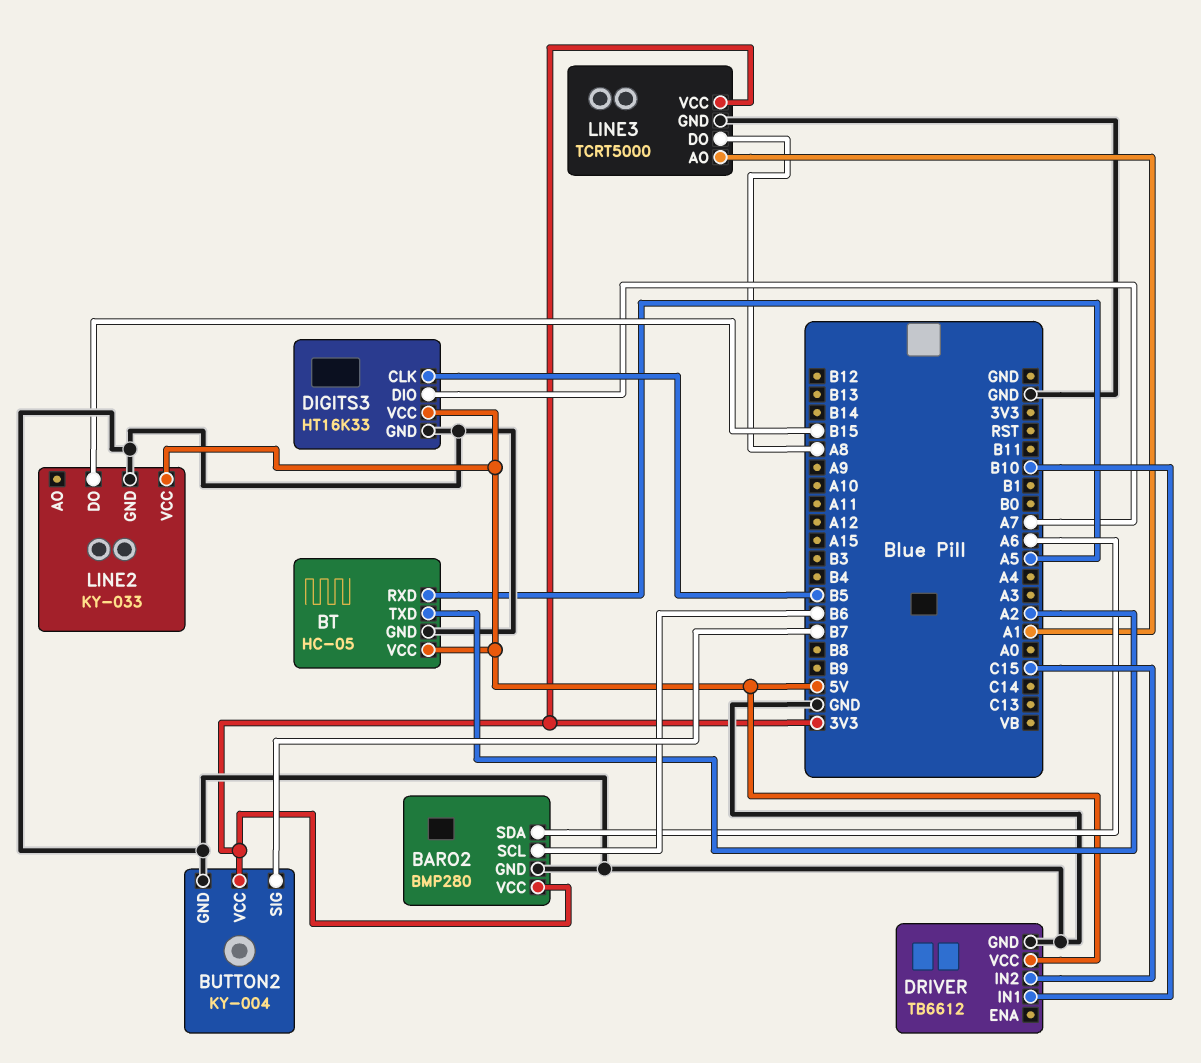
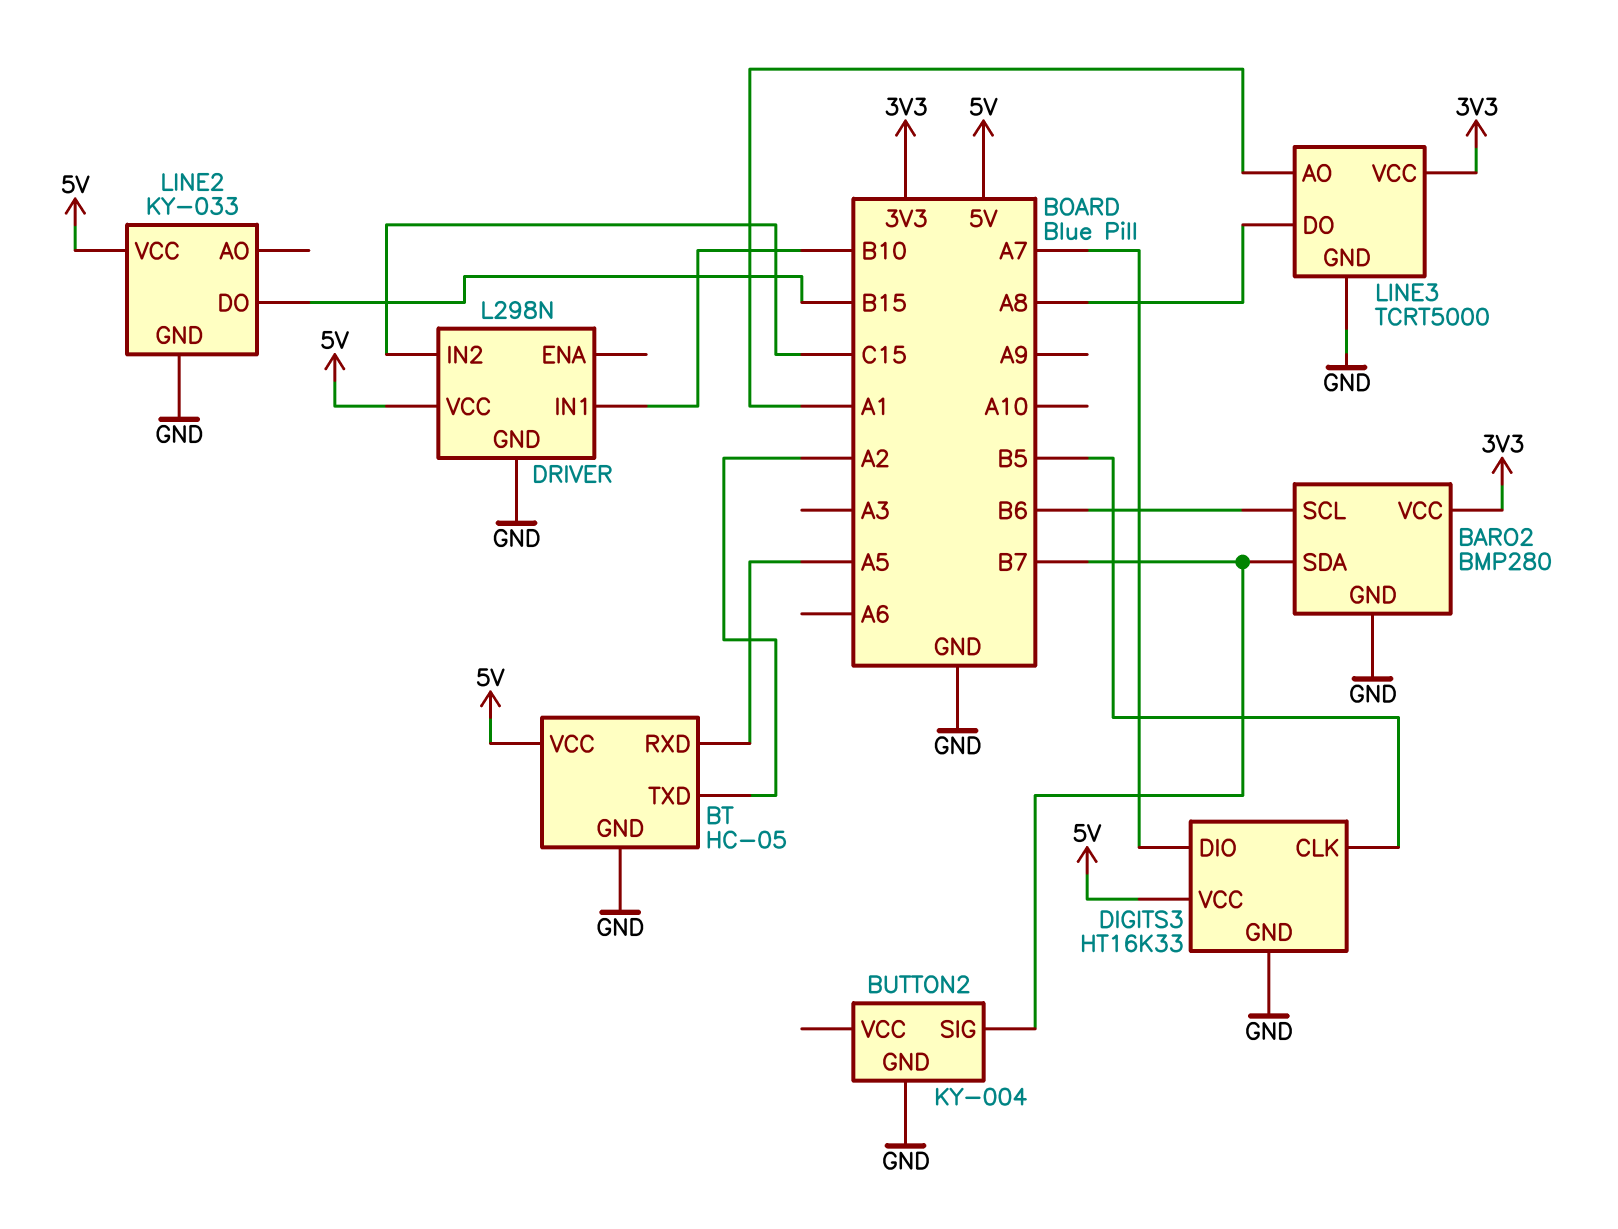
BARO2 pin SDA: A6 -> B7
BUTTON2 pin VCC: 3V3 -> none
DRIVER: TB6612 -> L298N

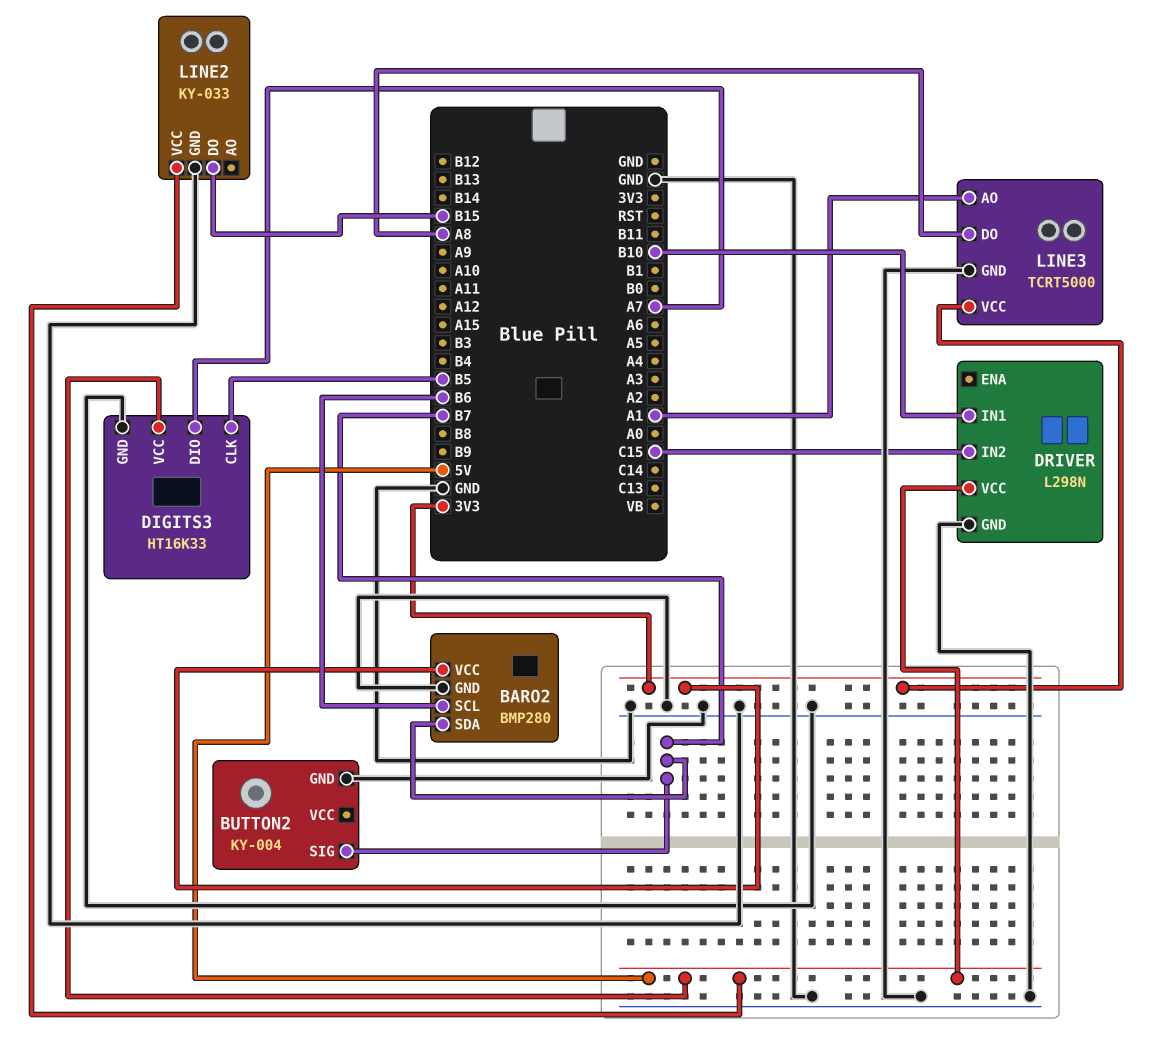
BT: HC-05 -> none
BT pin GND: GND -> none
BT pin RXD: A5 -> none
BT pin TXD: A2 -> none
BT pin VCC: 5V -> none

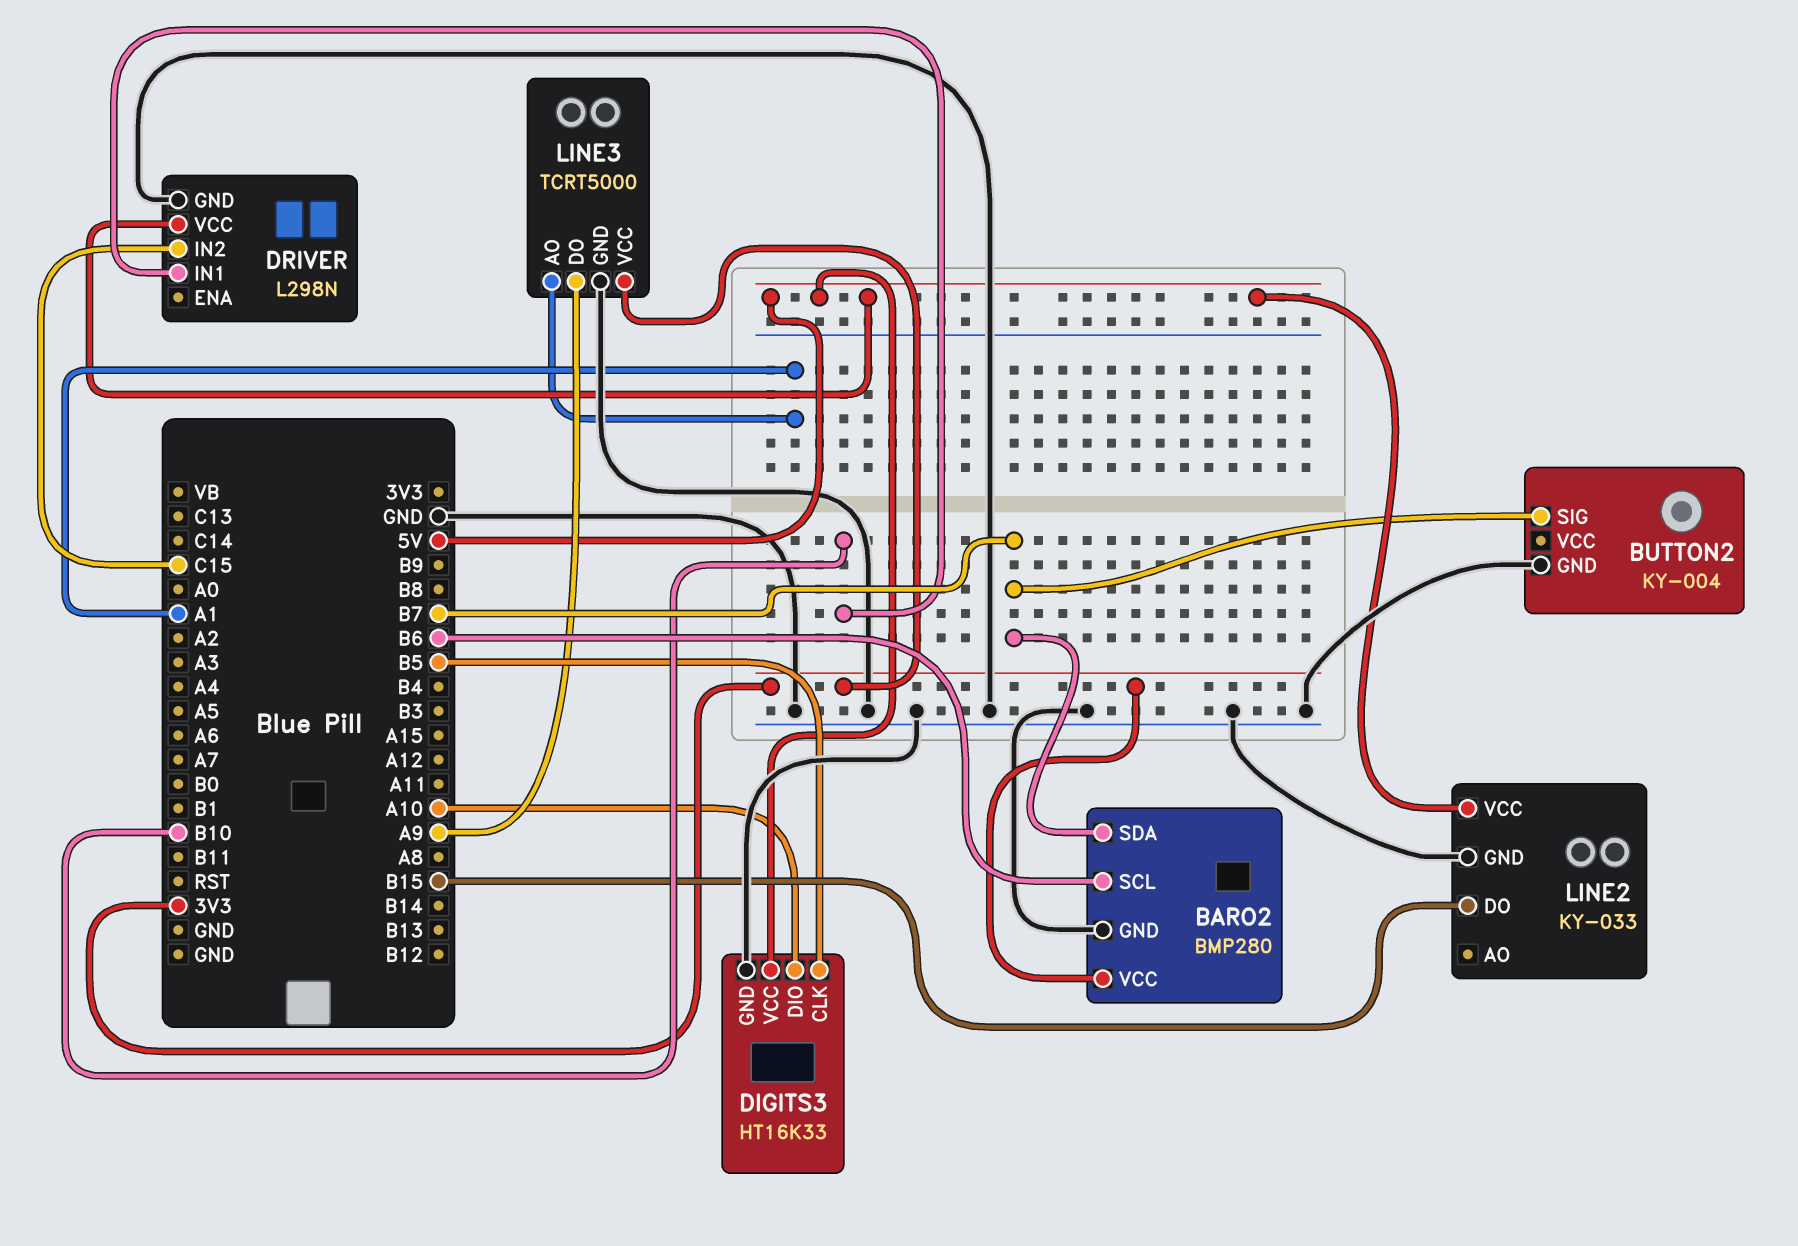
DIGITS3 pin DIO: A7 -> A10
LINE3 pin DO: A8 -> A9

